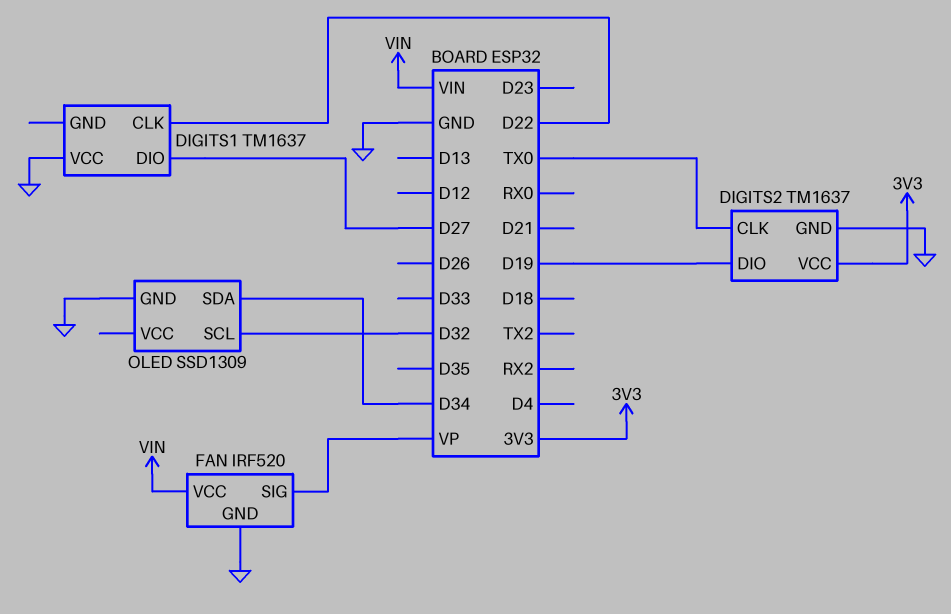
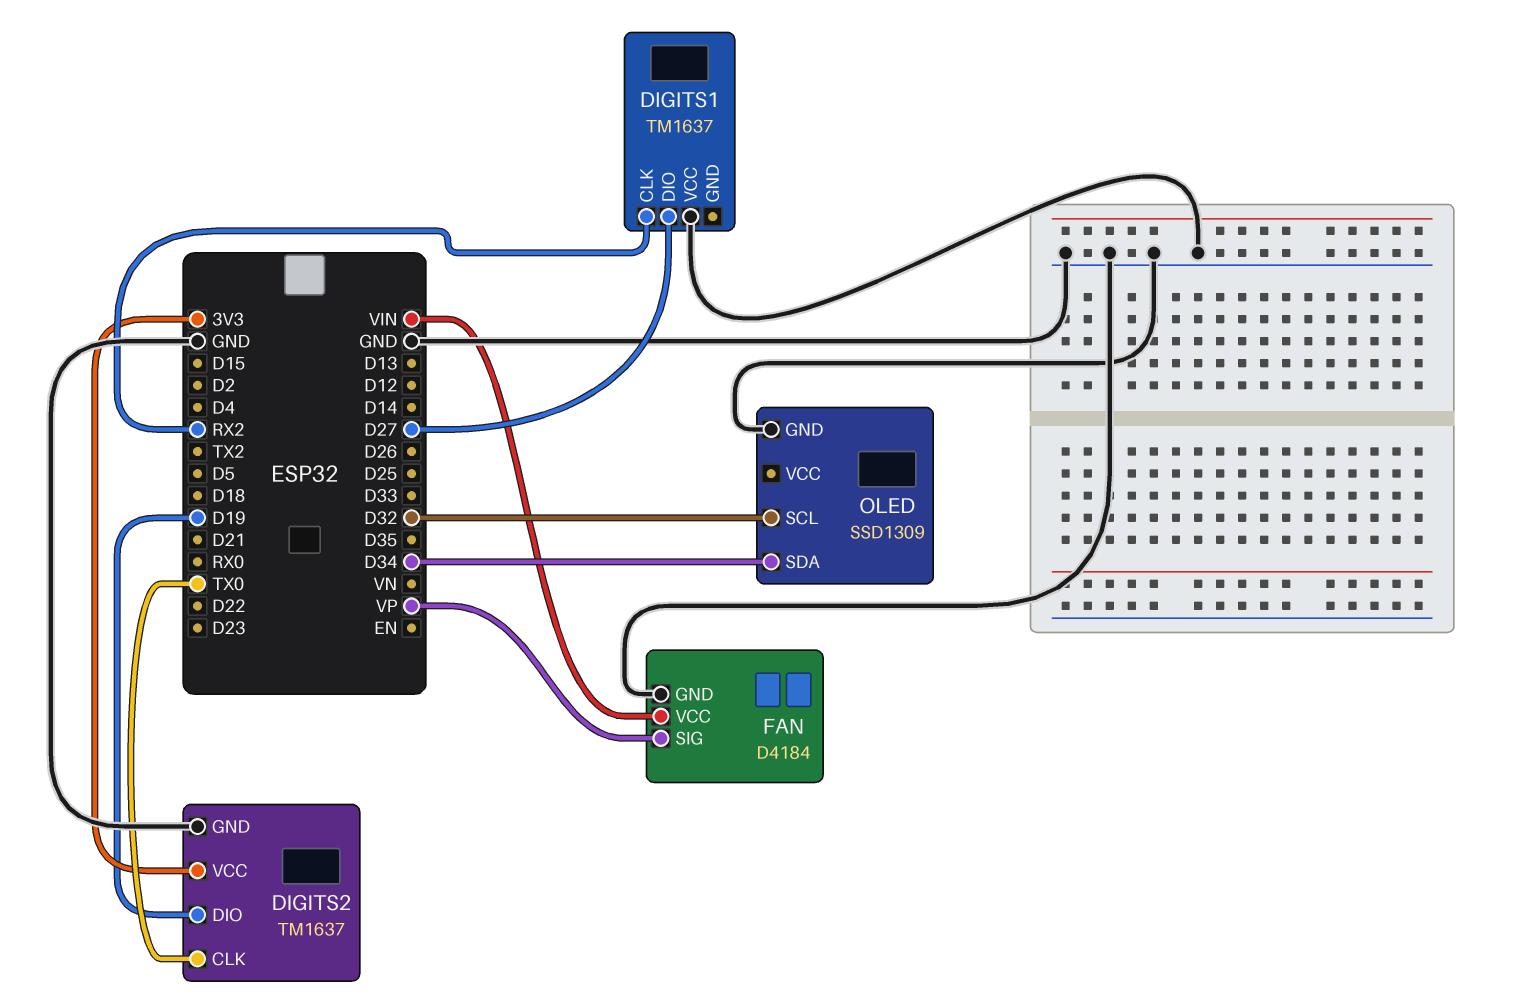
DIGITS1 pin CLK: D22 -> RX2
FAN: IRF520 -> D4184

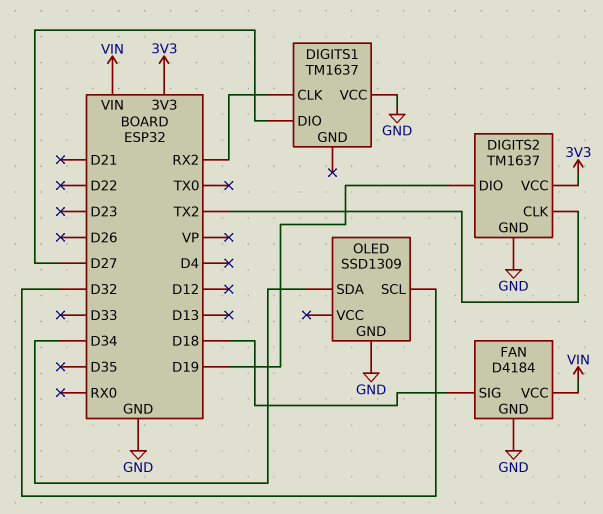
DIGITS2 pin CLK: TX0 -> TX2
FAN pin SIG: VP -> D18

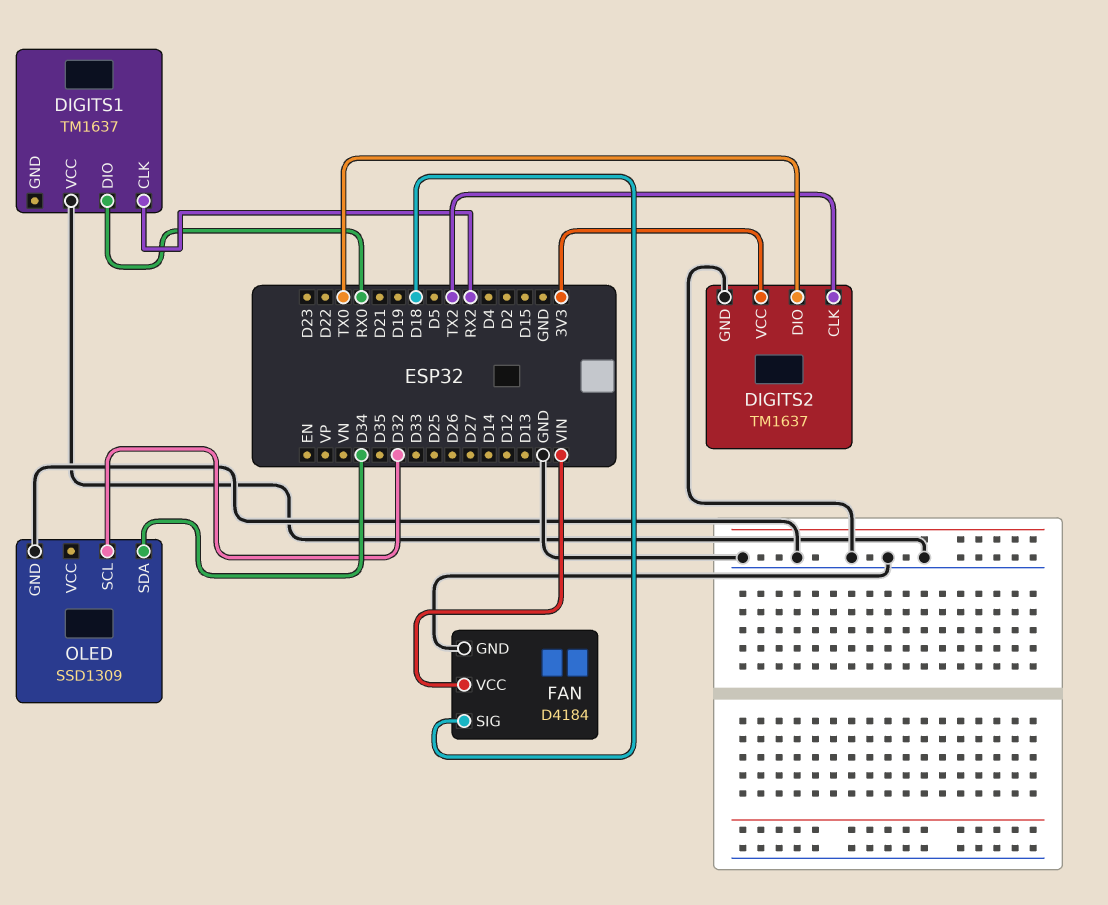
DIGITS1 pin DIO: D27 -> RX0
DIGITS2 pin DIO: D19 -> TX0

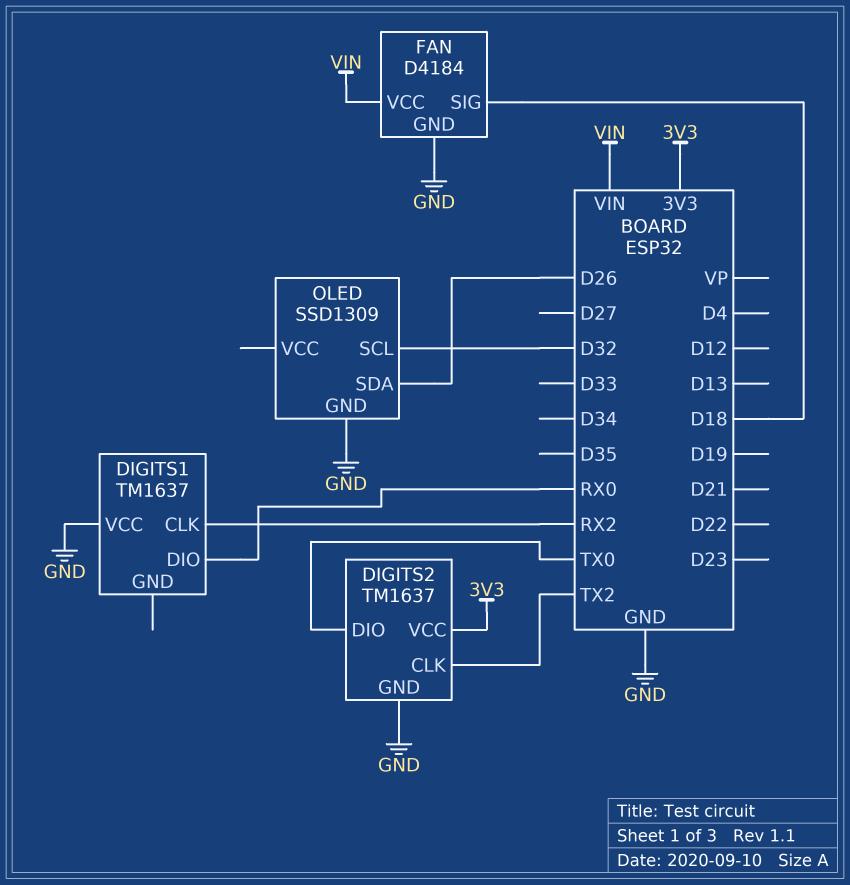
OLED pin SDA: D34 -> D26

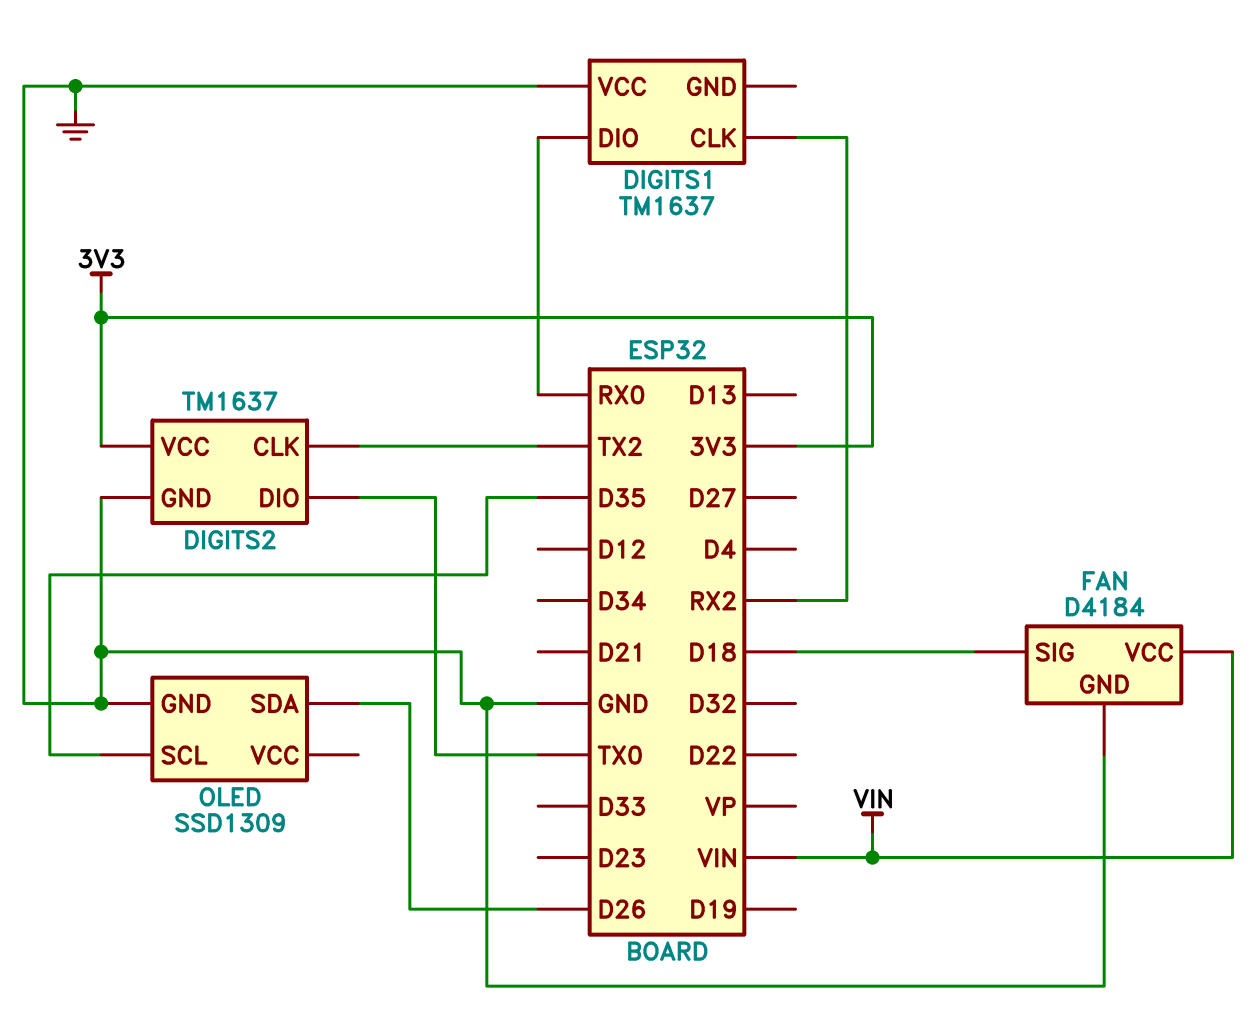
OLED pin SCL: D32 -> D35

